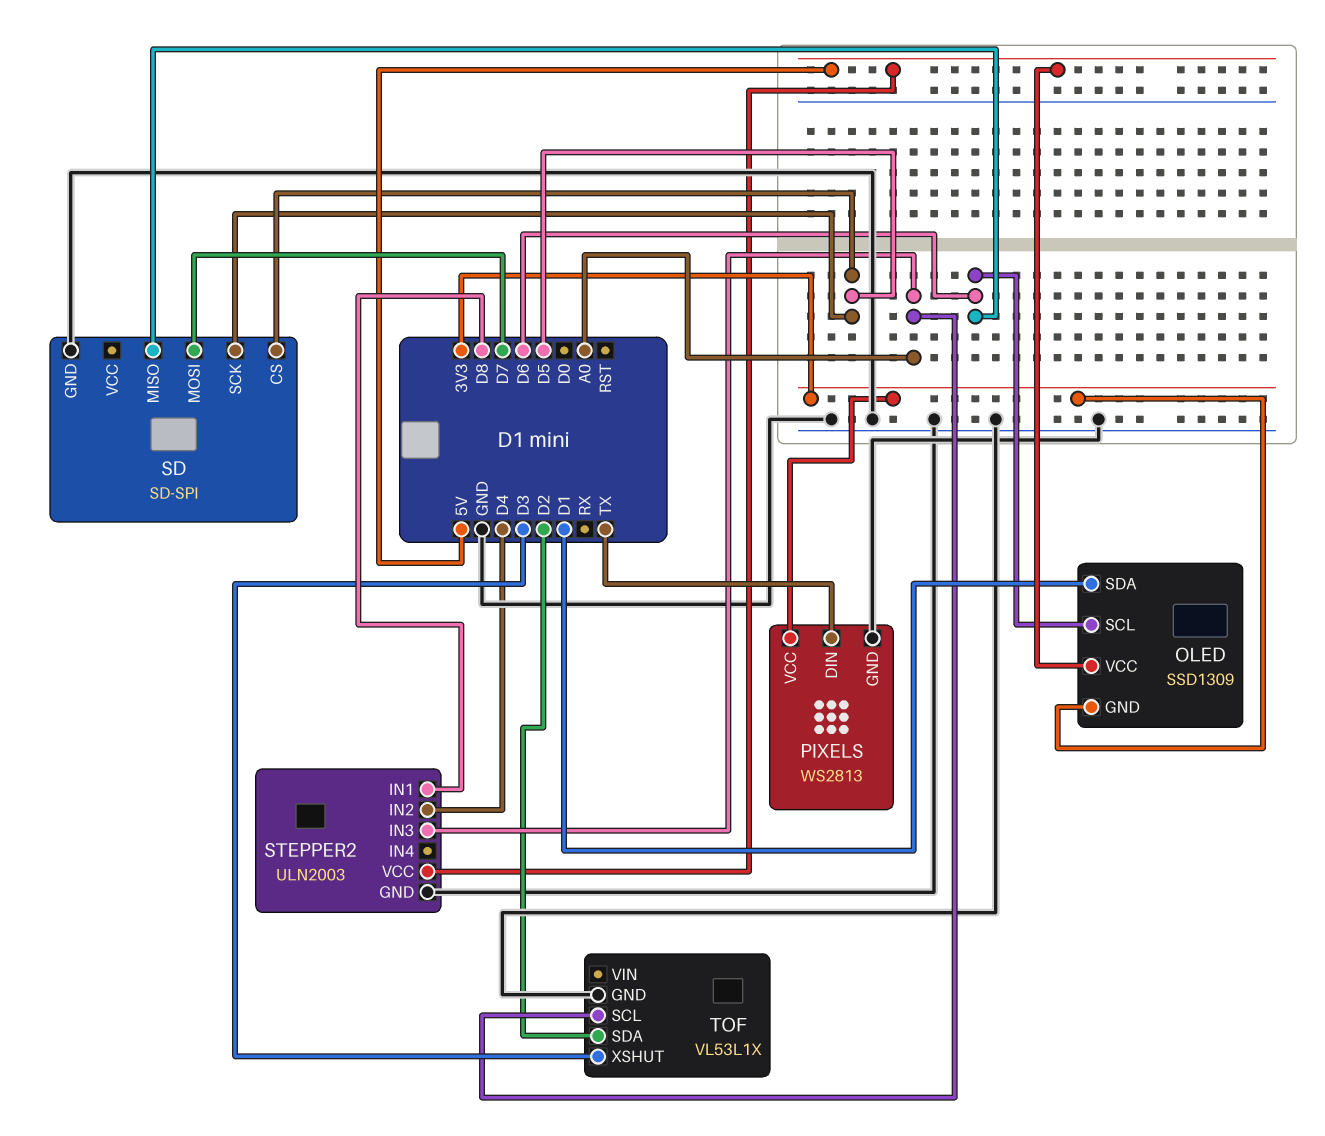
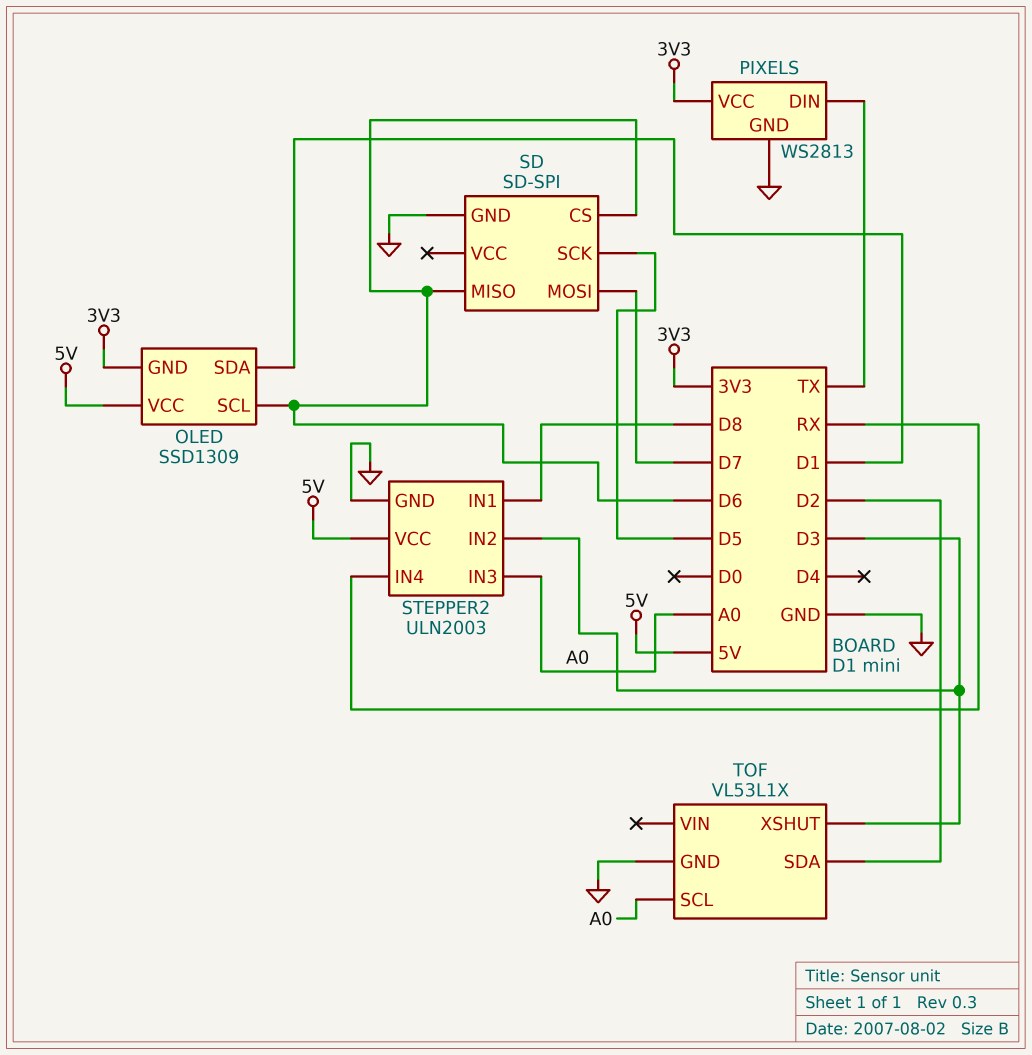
SD pin CS: D5 -> D6
STEPPER2 pin IN2: D4 -> D3
STEPPER2 pin IN4: none -> RX

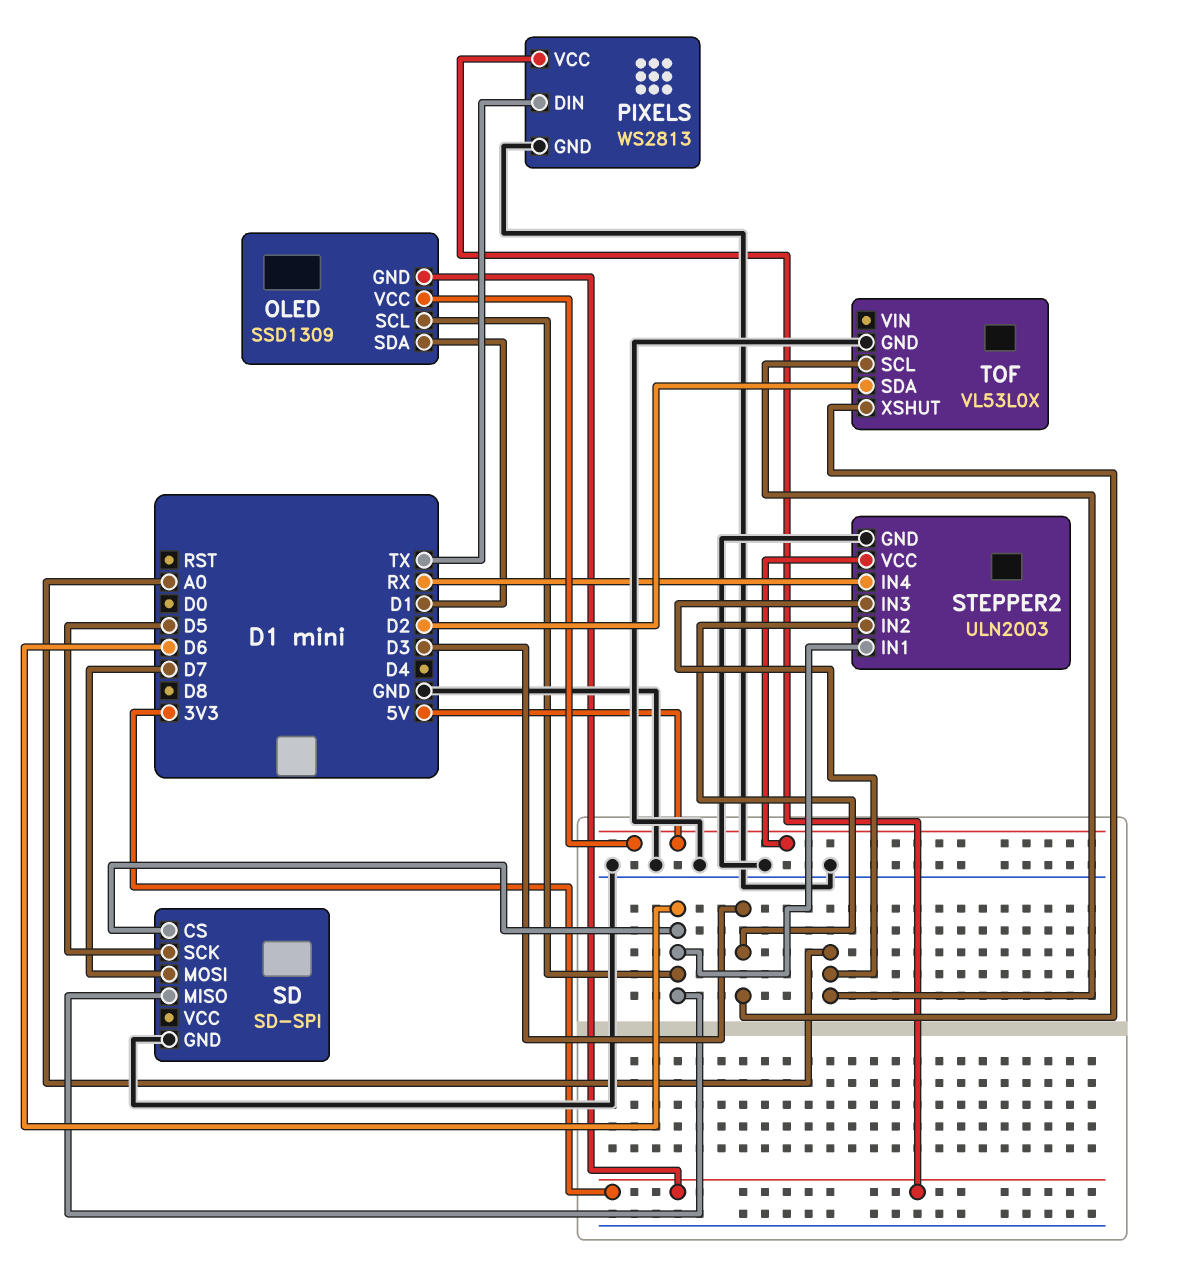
STEPPER2 pin IN1: D8 -> D6
TOF: VL53L1X -> VL53L0X

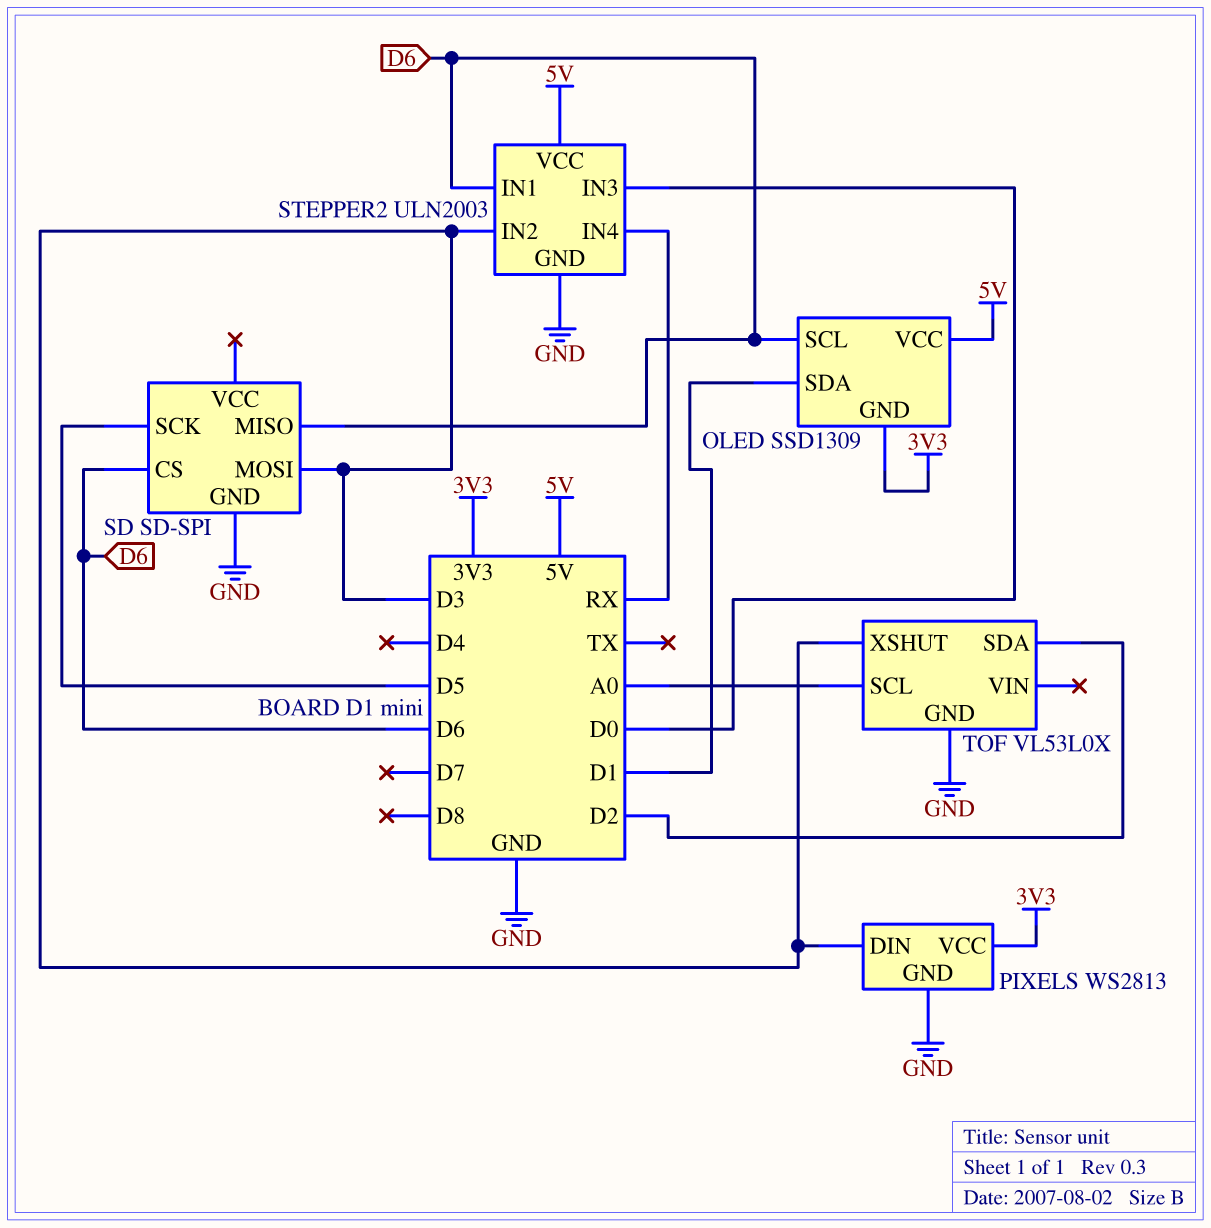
PIXELS pin DIN: TX -> D3
SD pin MOSI: D7 -> D3
STEPPER2 pin IN3: A0 -> D0

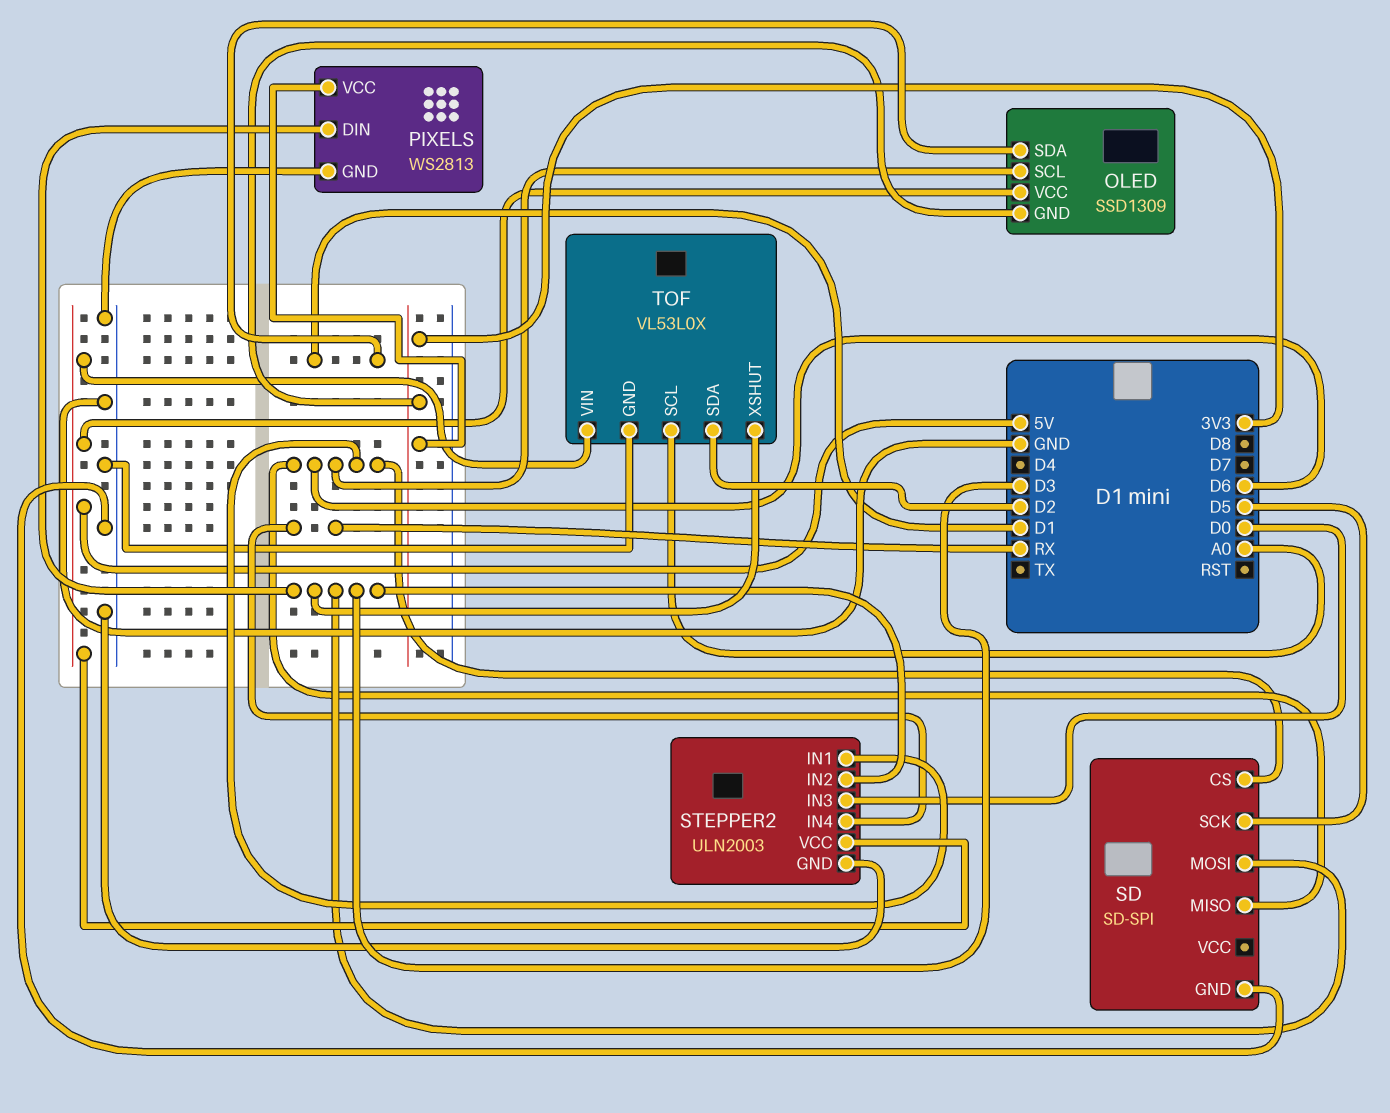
TOF pin VIN: none -> 5V

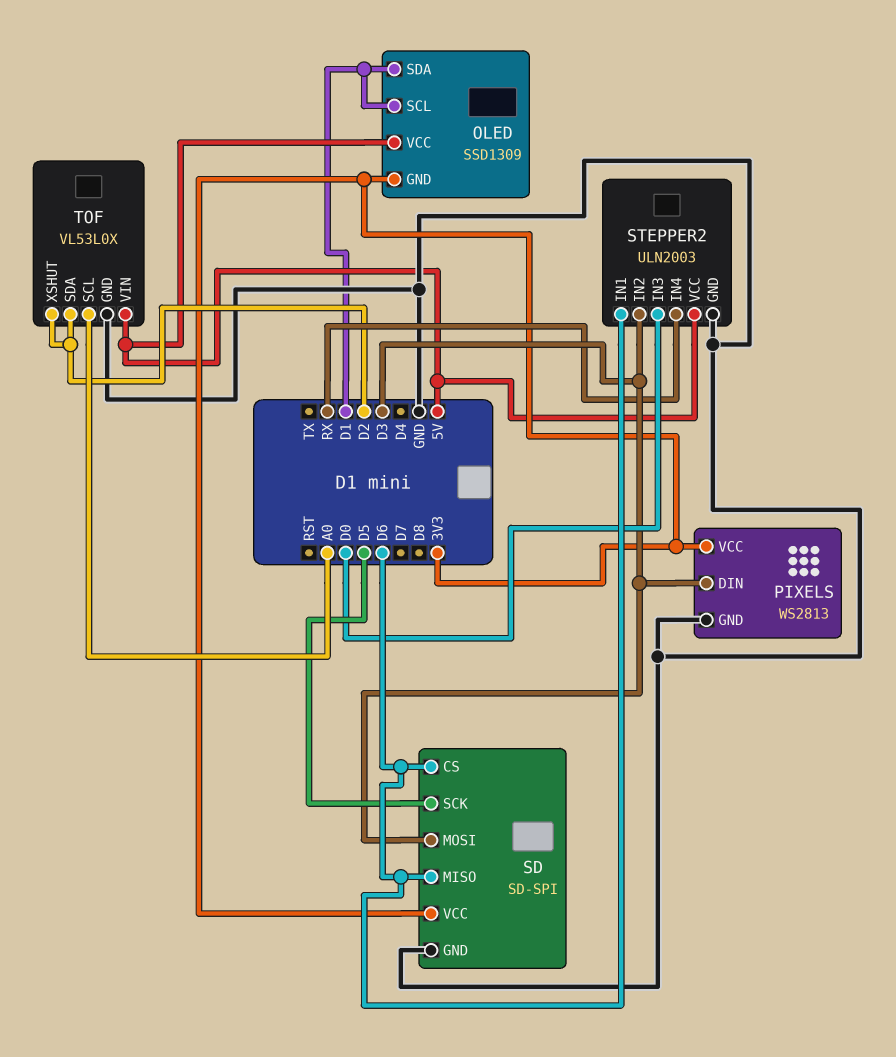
OLED pin SCL: D6 -> D1
SD pin VCC: none -> 3V3
TOF pin XSHUT: D3 -> D2

